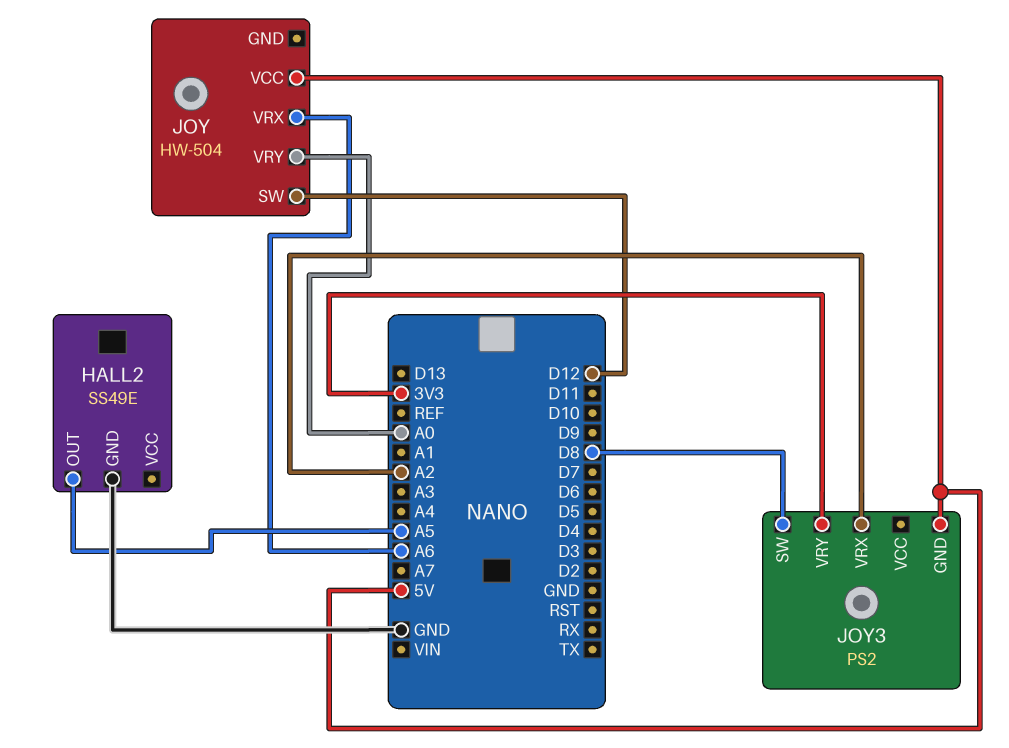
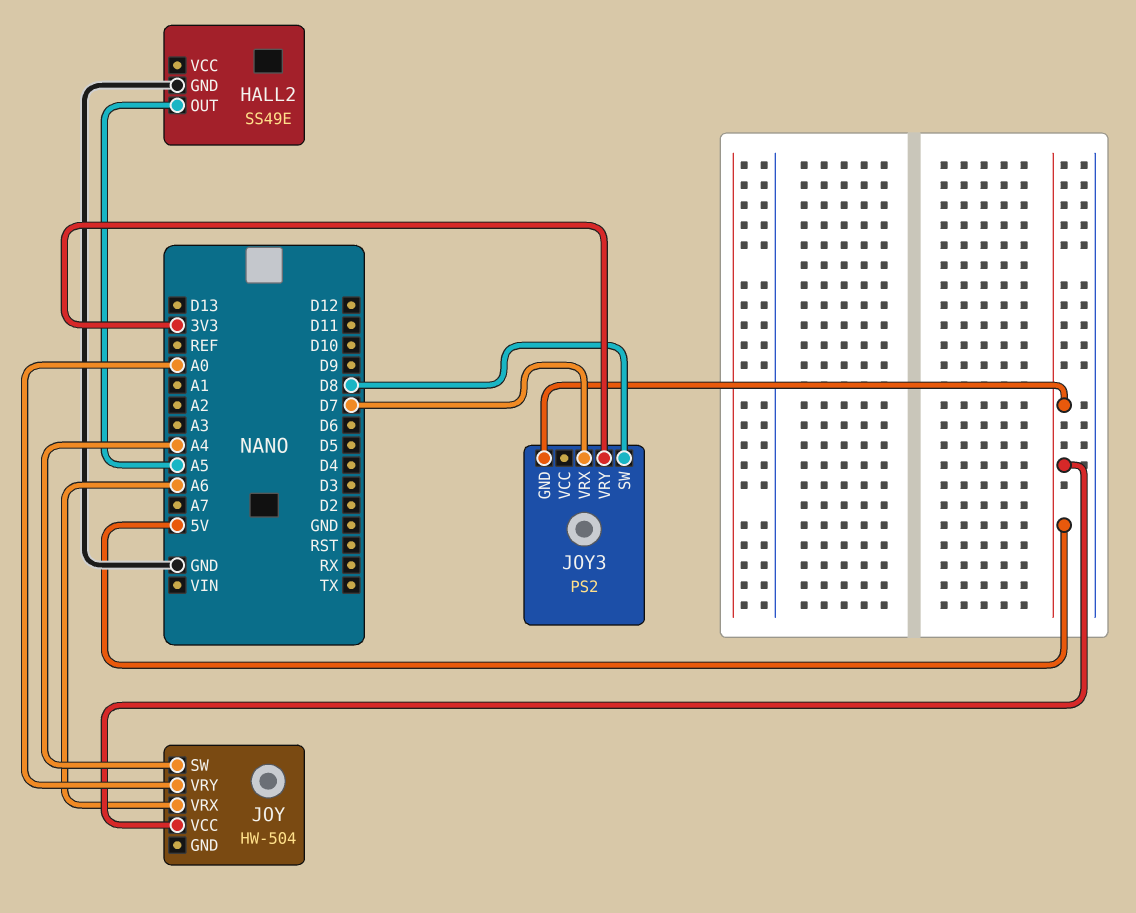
JOY pin SW: D12 -> A4
JOY3 pin VRX: A2 -> D7

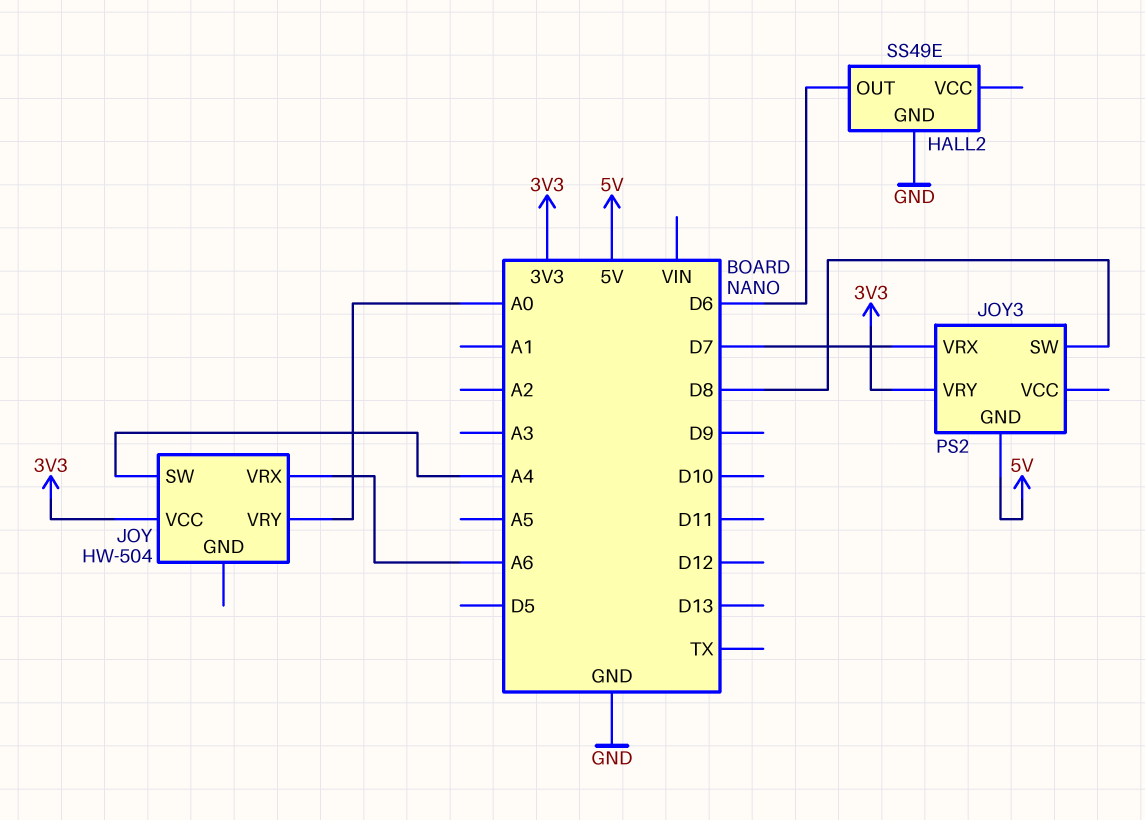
HALL2 pin OUT: A5 -> D6
JOY pin VCC: 5V -> 3V3

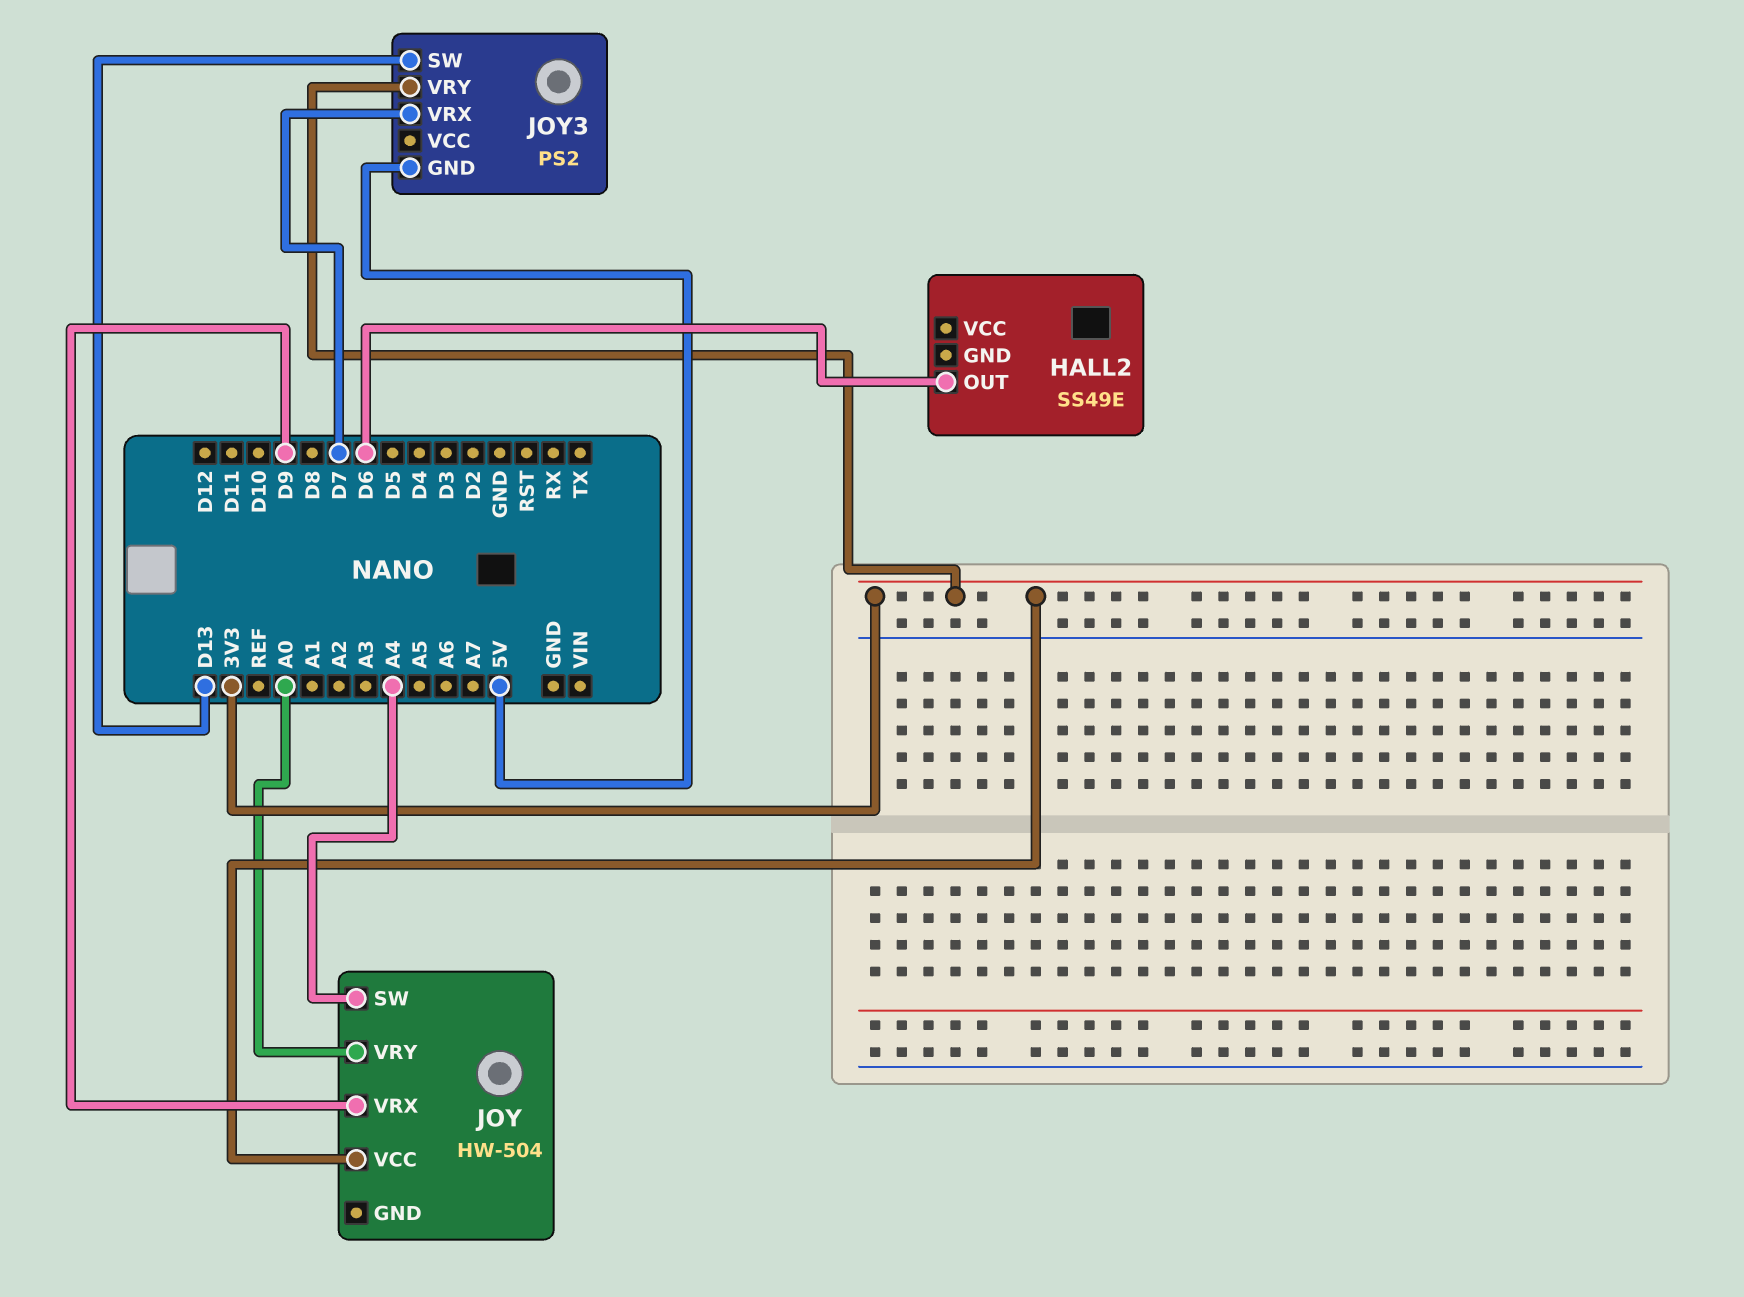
HALL2 pin GND: GND -> none
JOY pin VRX: A6 -> D9
JOY3 pin SW: D8 -> D13

